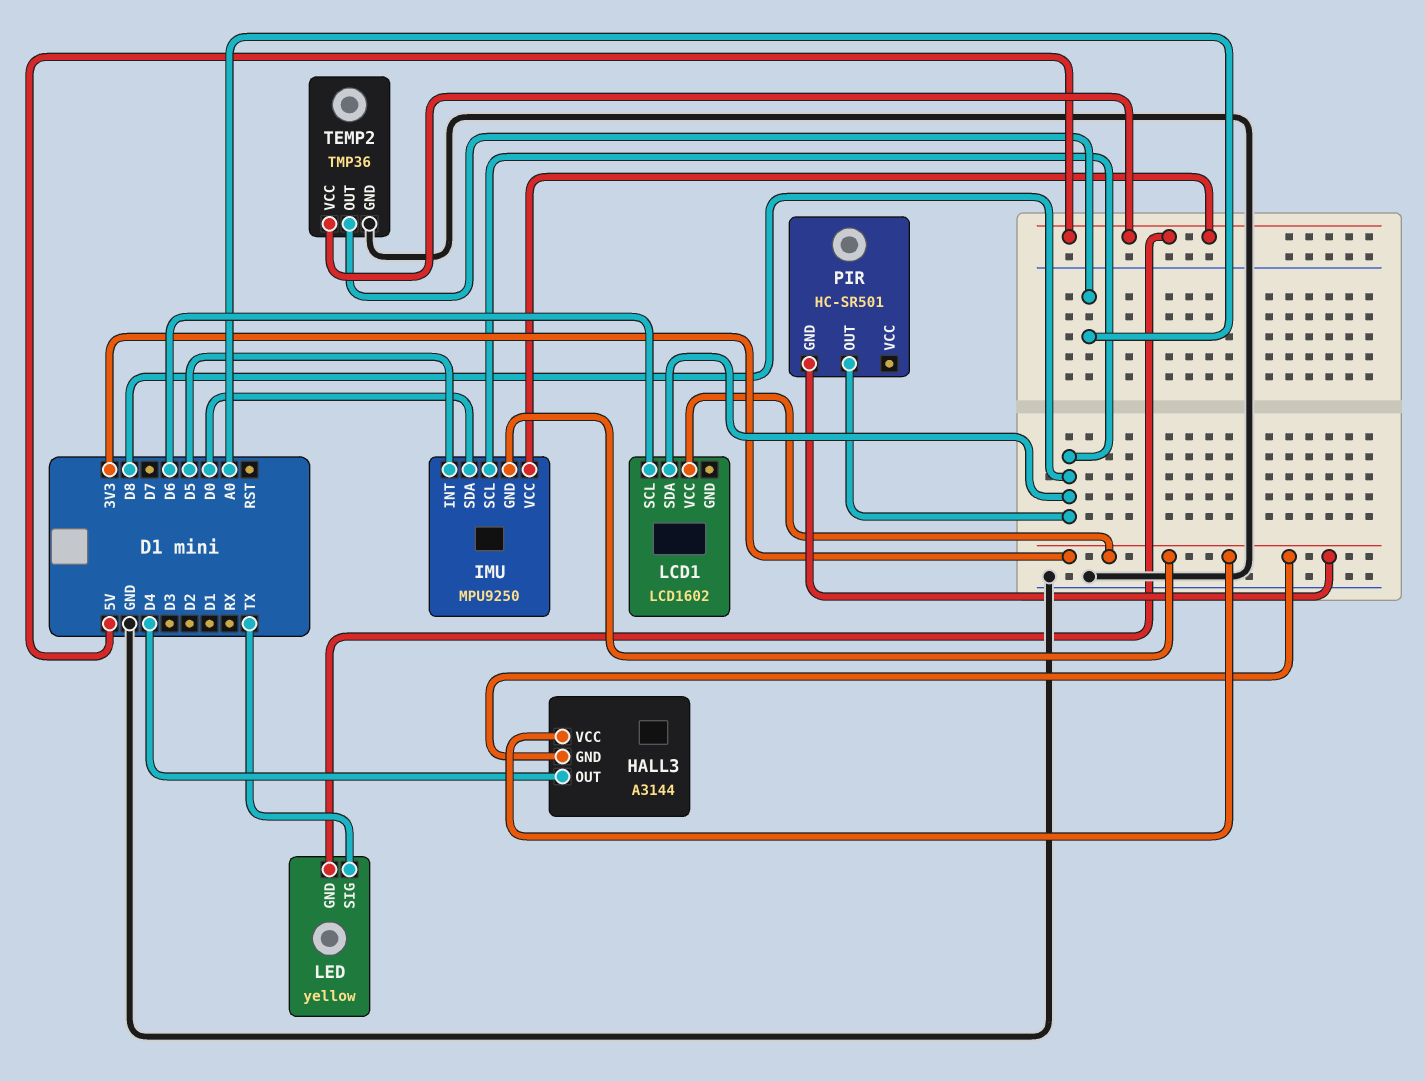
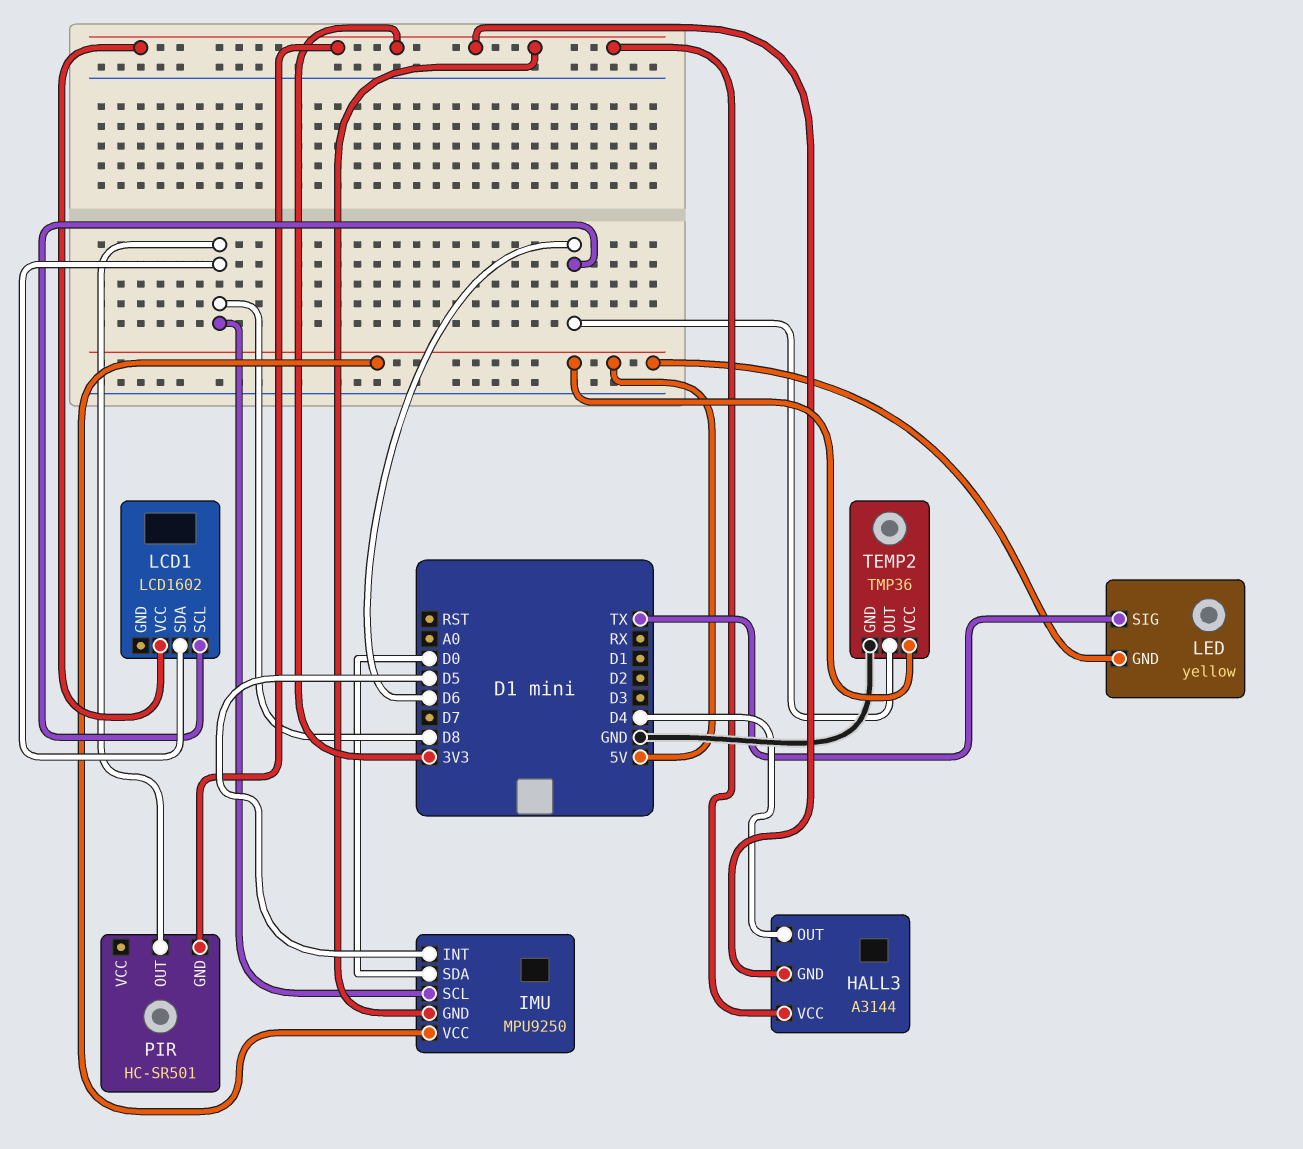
TEMP2 pin OUT: A0 -> D6

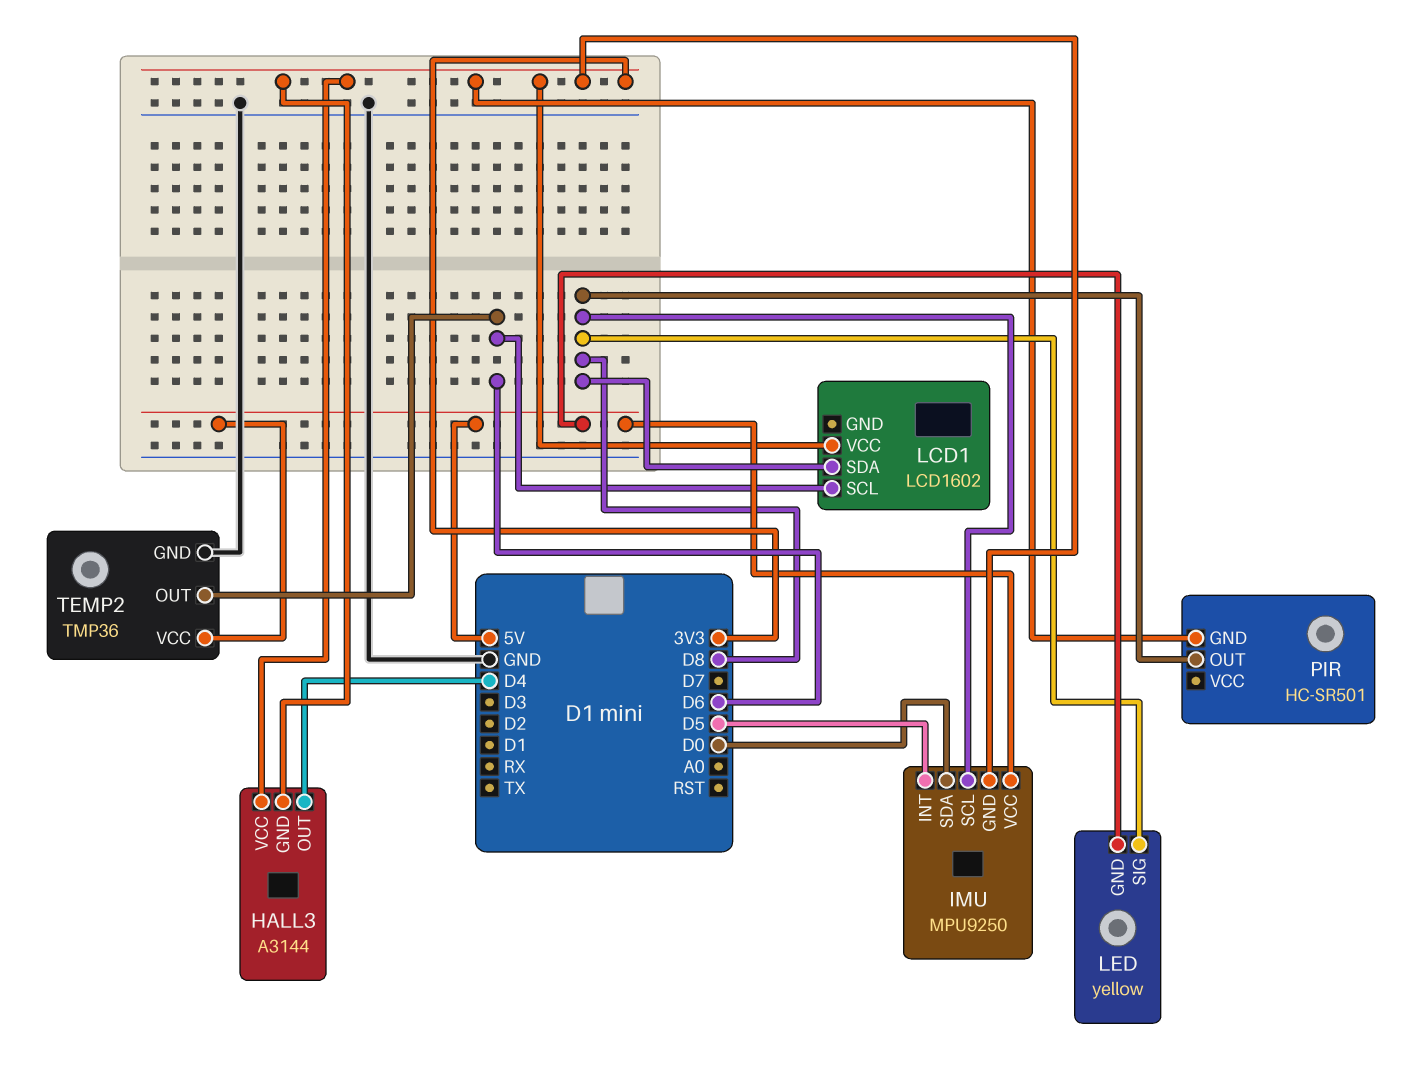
LED pin SIG: TX -> D8

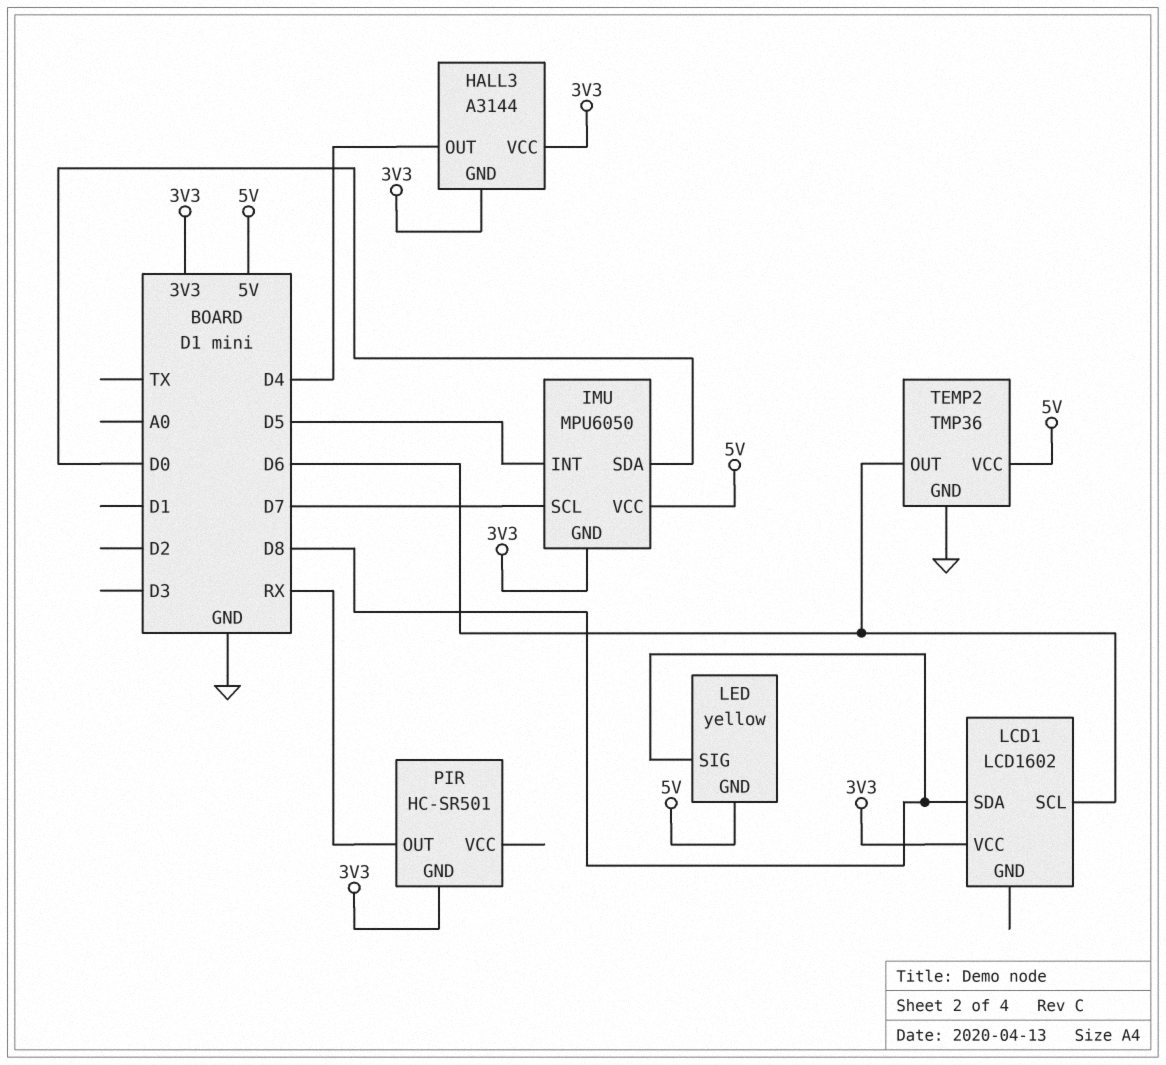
IMU: MPU9250 -> MPU6050
IMU pin SCL: D8 -> D7
PIR pin OUT: D8 -> RX

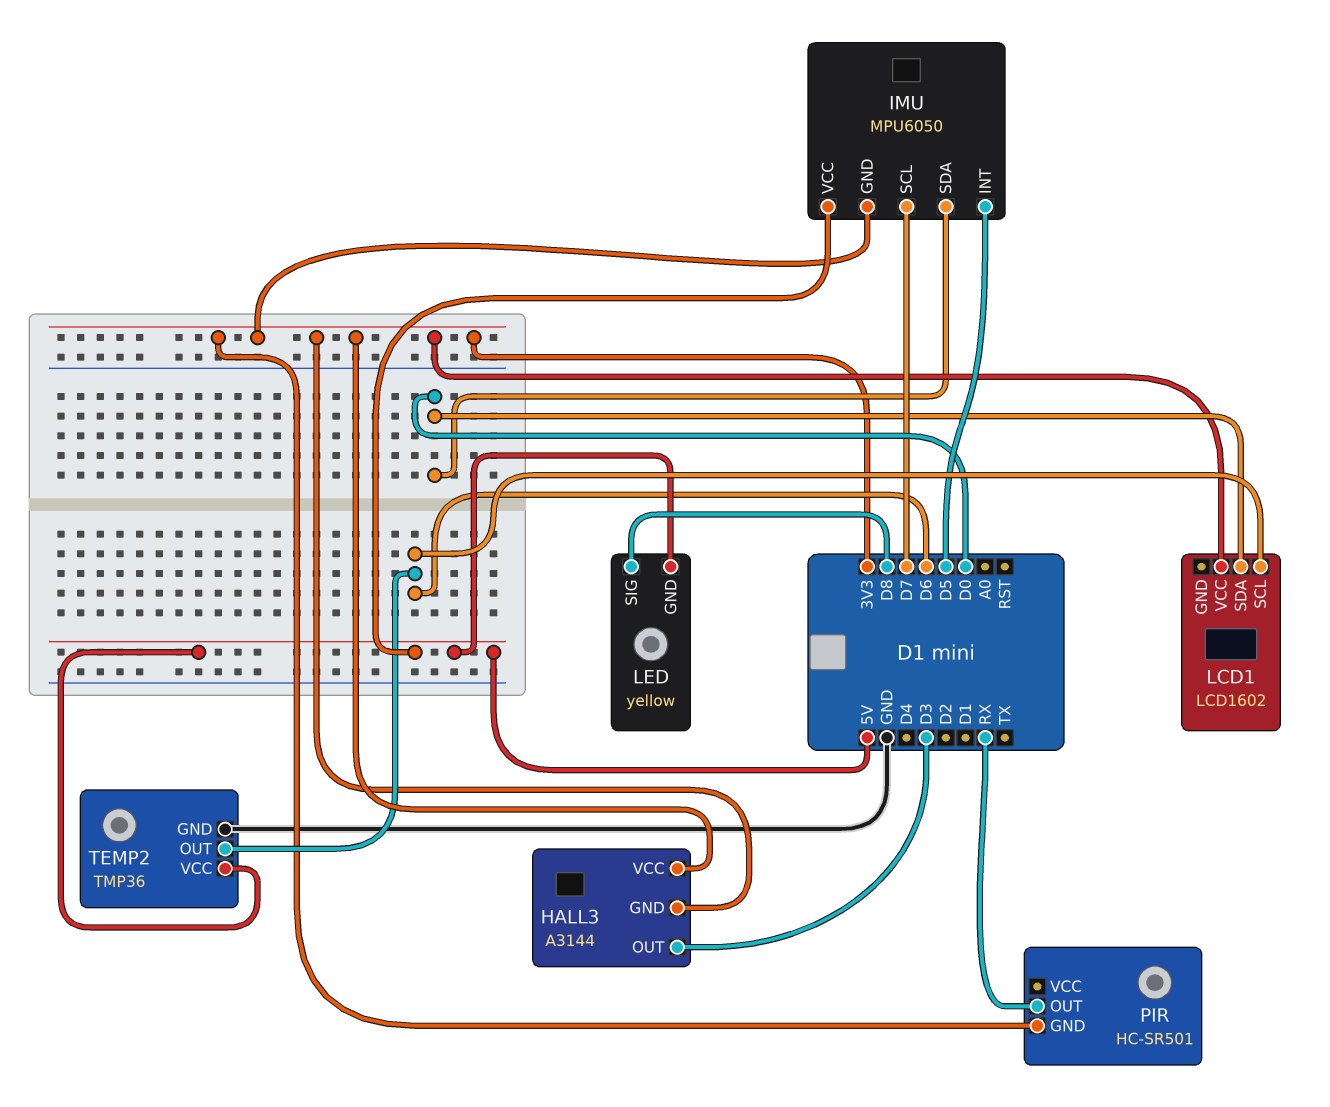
HALL3 pin OUT: D4 -> D3
LCD1 pin SDA: D8 -> D0

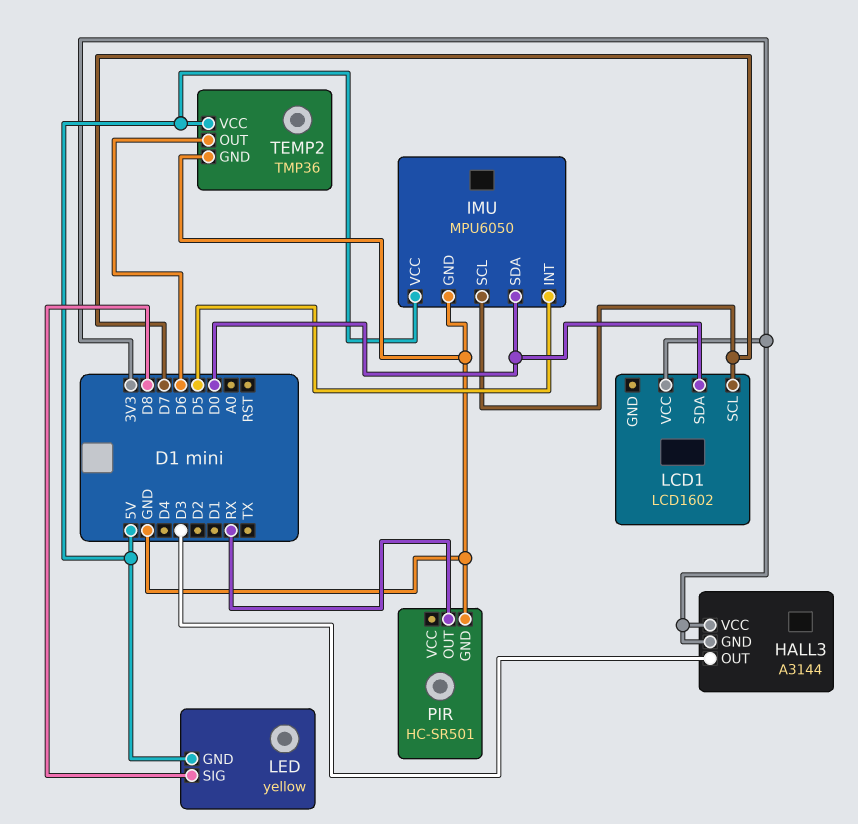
IMU pin GND: 3V3 -> GND
LCD1 pin SCL: D6 -> D7
PIR pin GND: 3V3 -> GND

